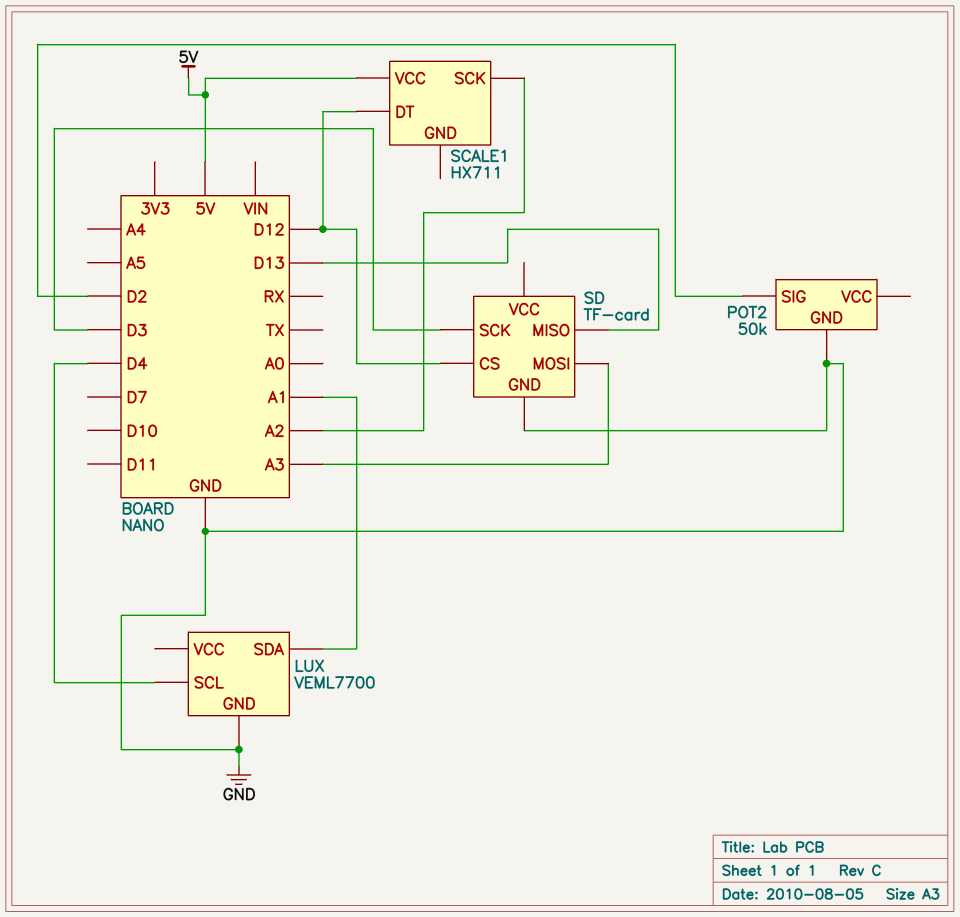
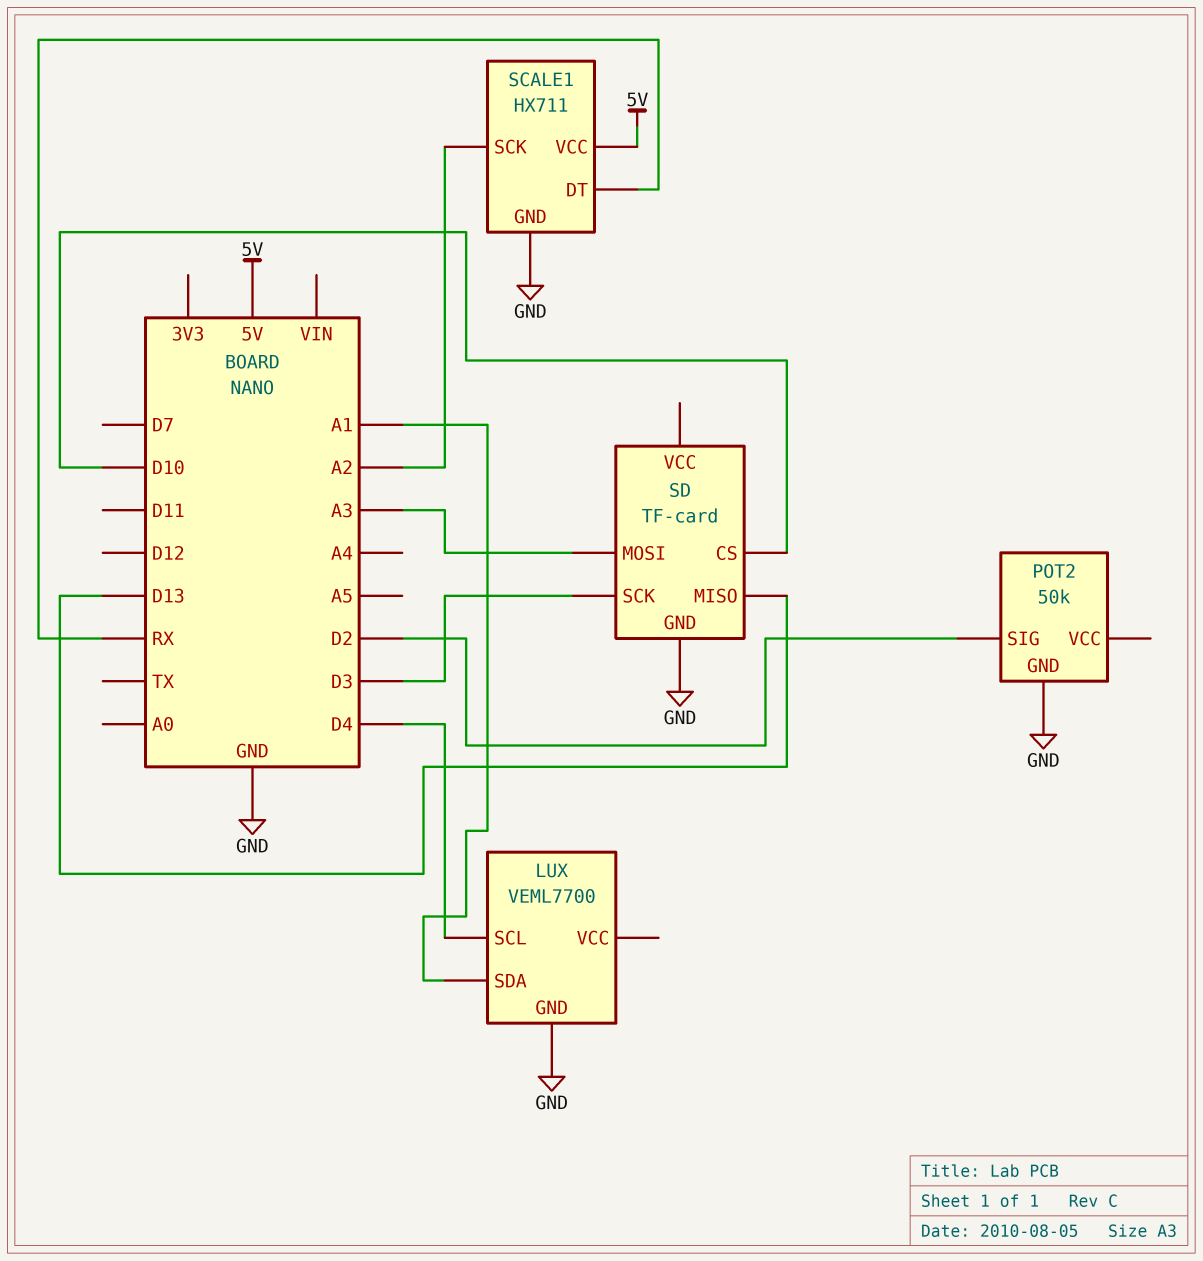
SCALE1 pin DT: D12 -> RX
SCALE1 pin GND: none -> GND
SD pin CS: D12 -> D10

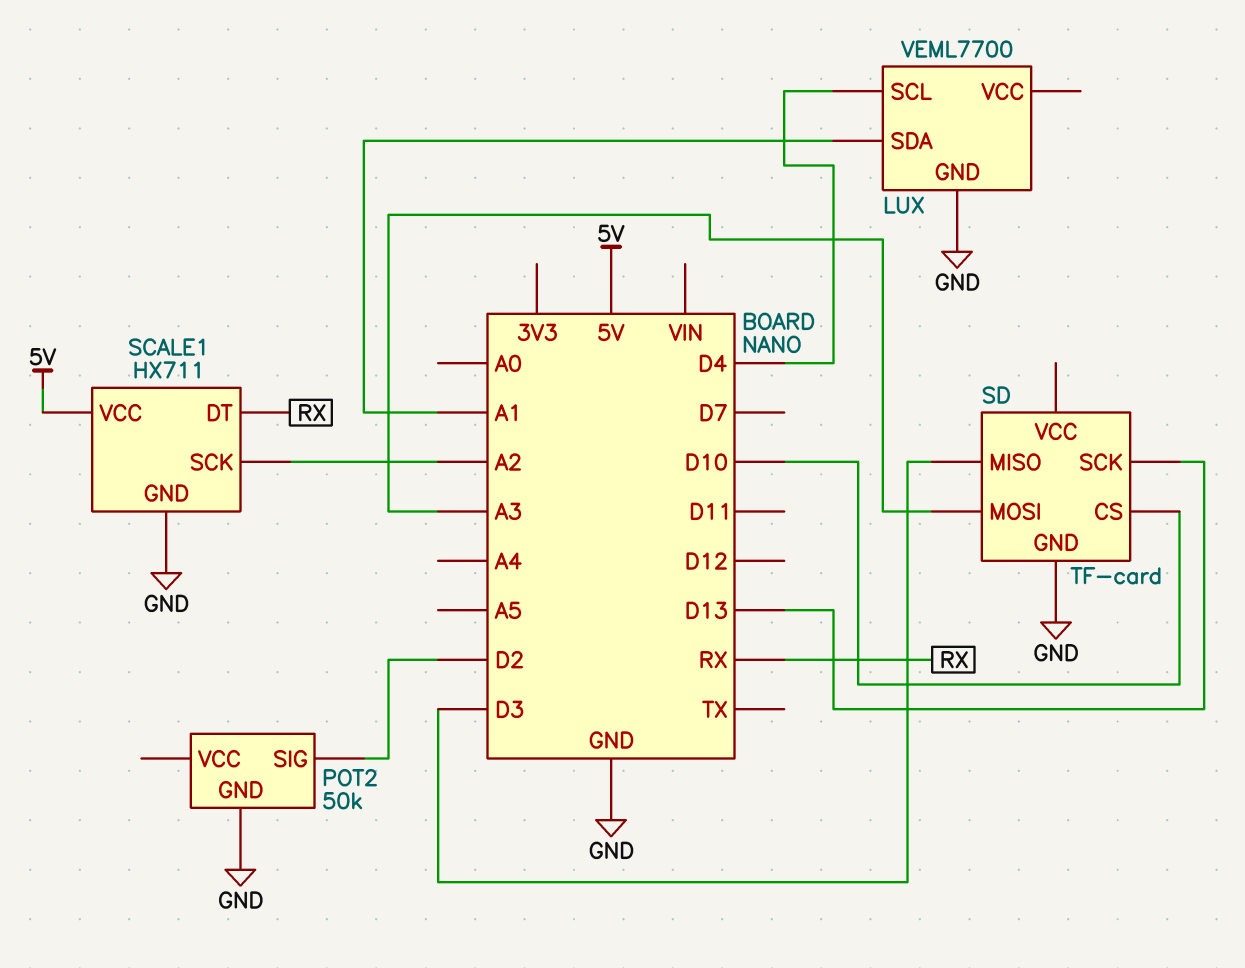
SD pin MISO: D13 -> D3
SD pin SCK: D3 -> D13

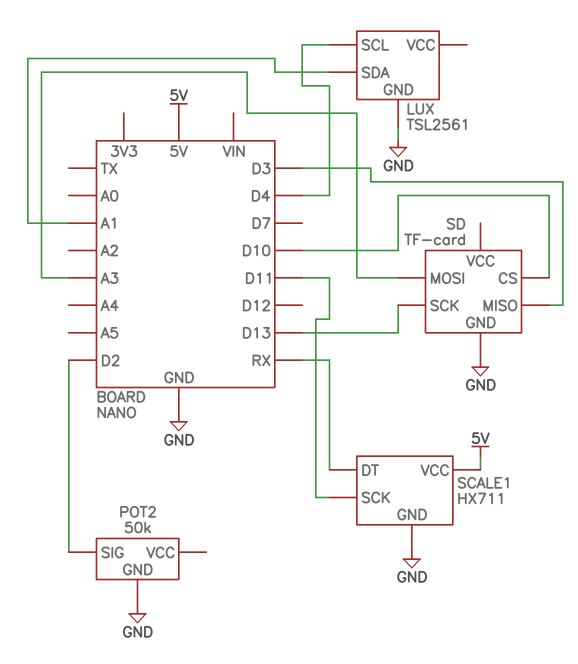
LUX: VEML7700 -> TSL2561
SCALE1 pin SCK: A2 -> D11

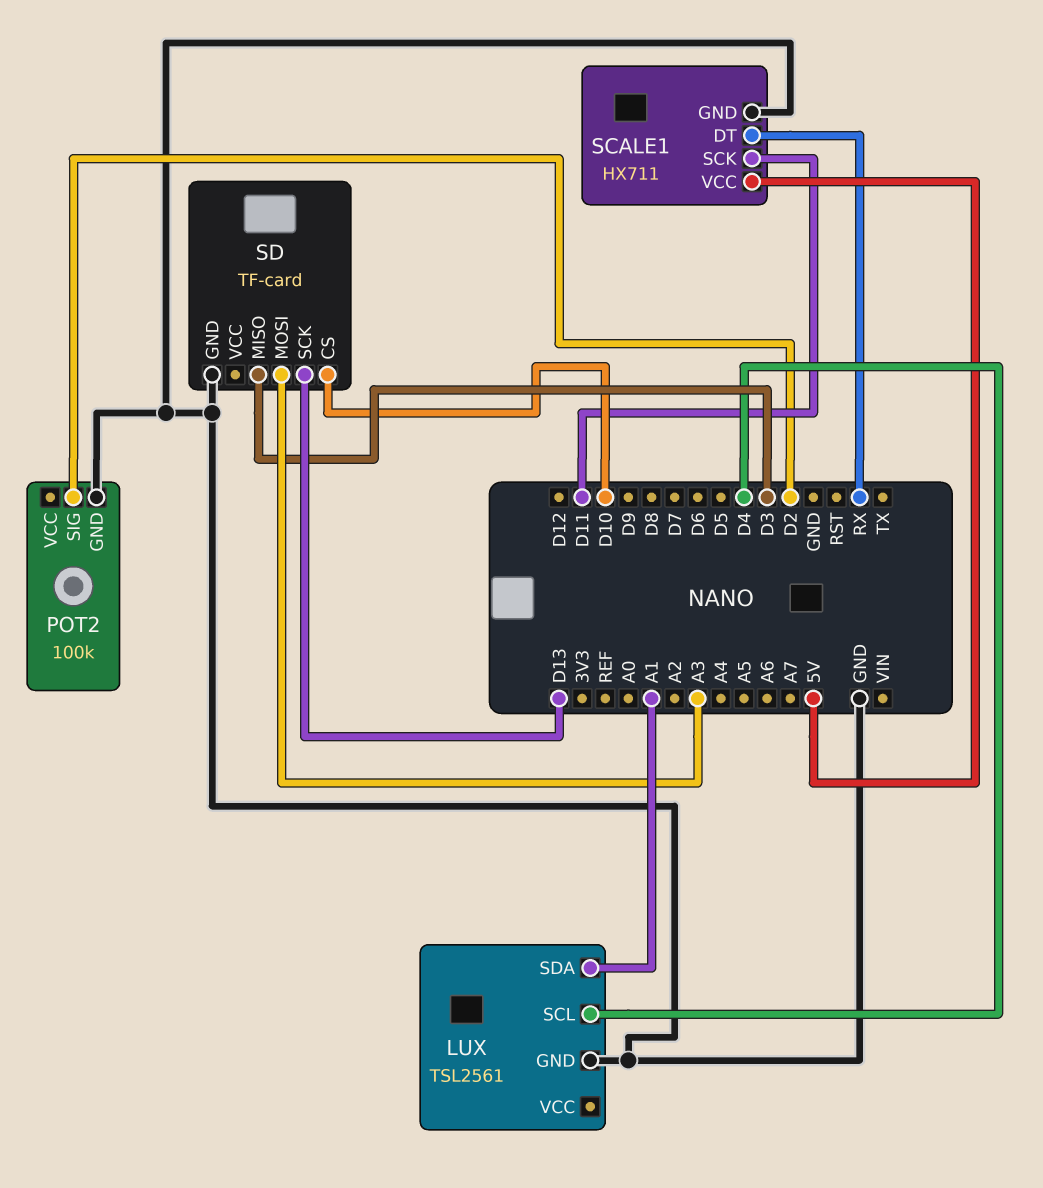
POT2: 50k -> 100k

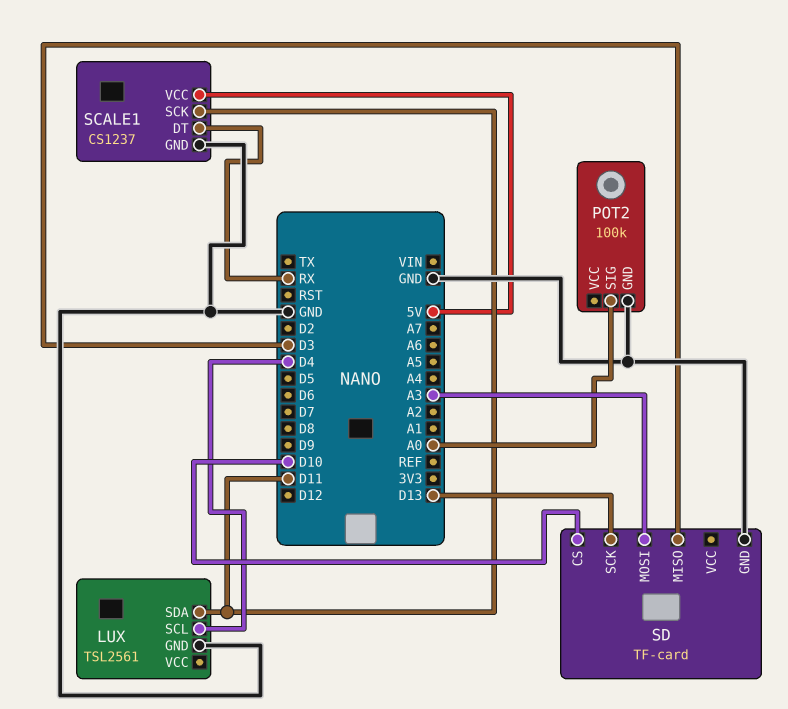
LUX pin SDA: A1 -> D11
POT2 pin SIG: D2 -> A0
SCALE1: HX711 -> CS1237

